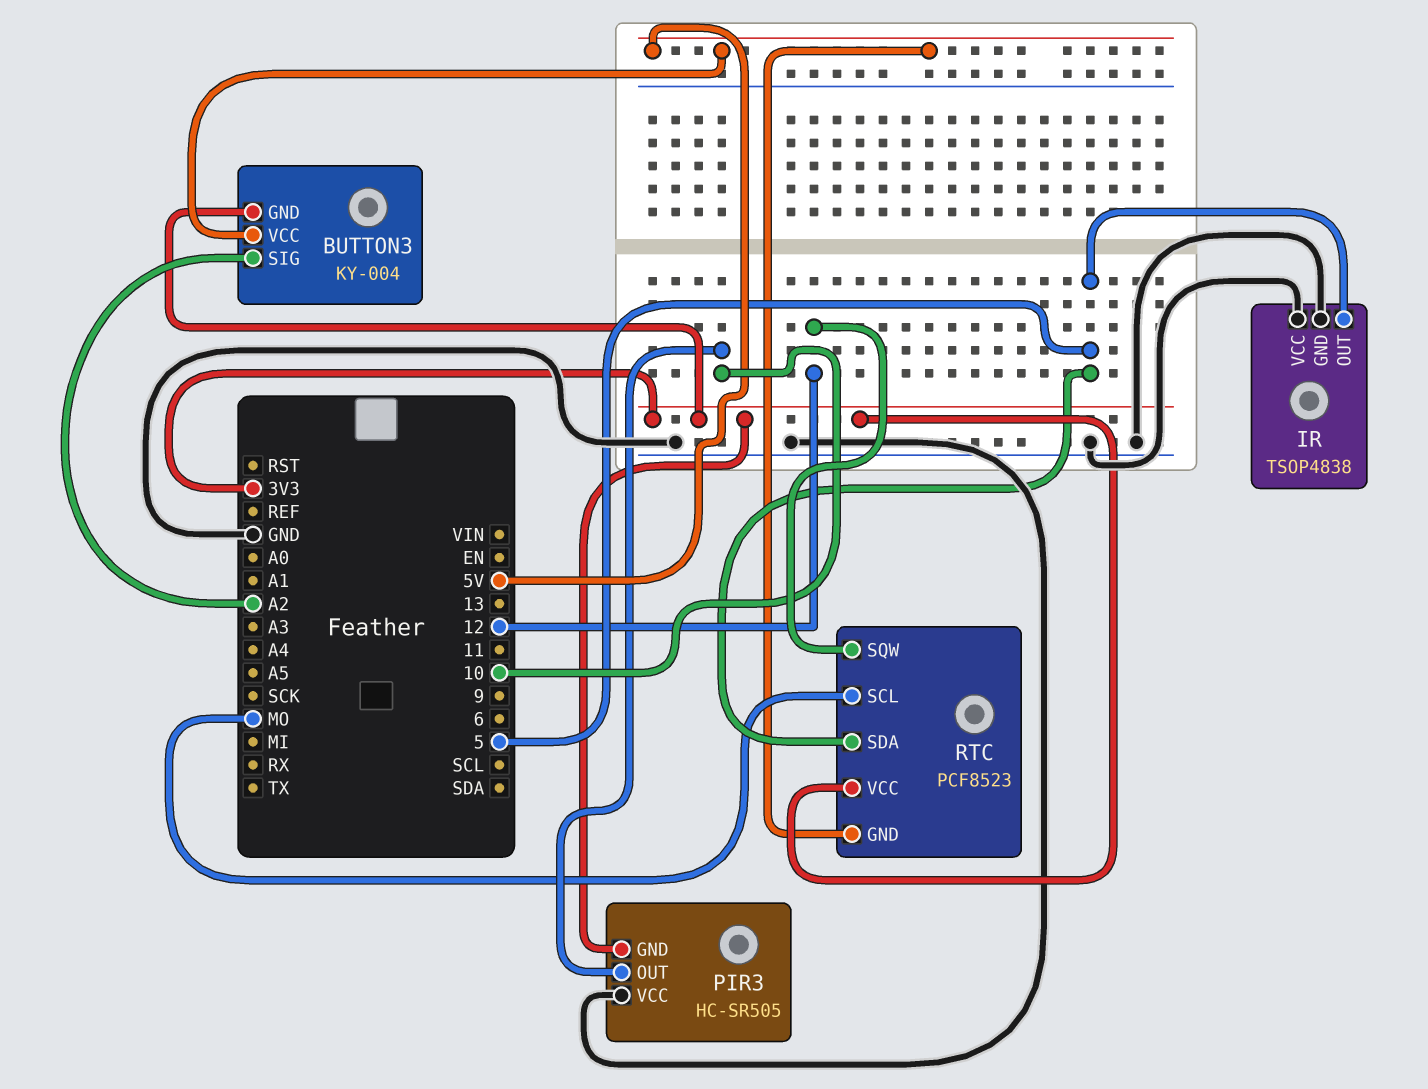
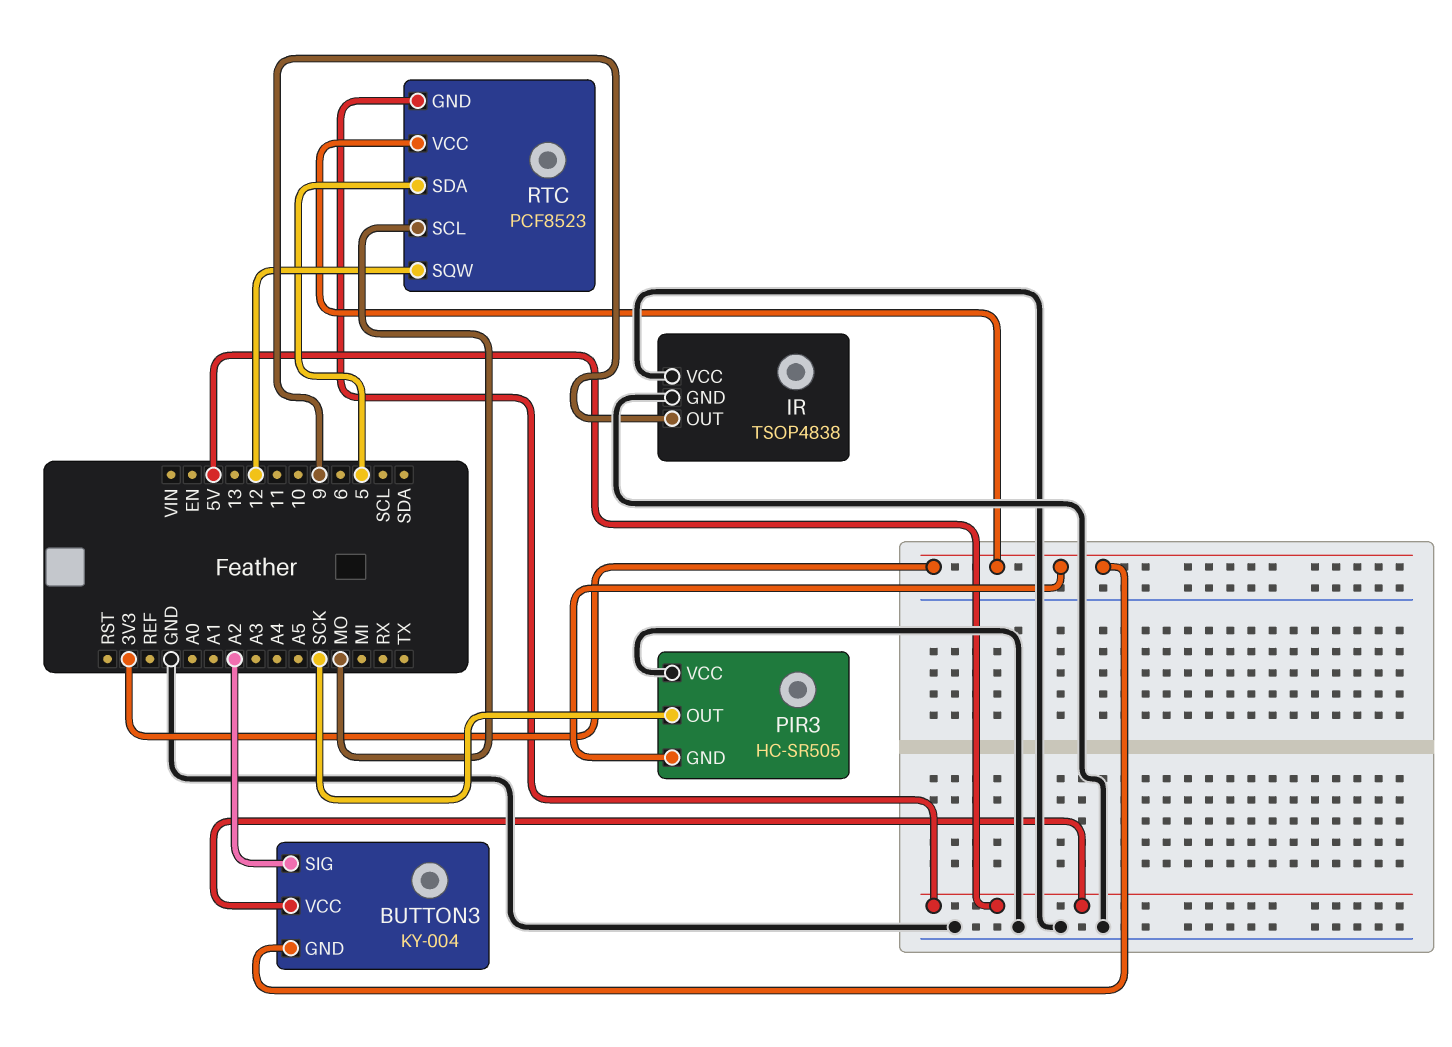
IR pin OUT: 5 -> 9
PIR3 pin OUT: 10 -> SCK

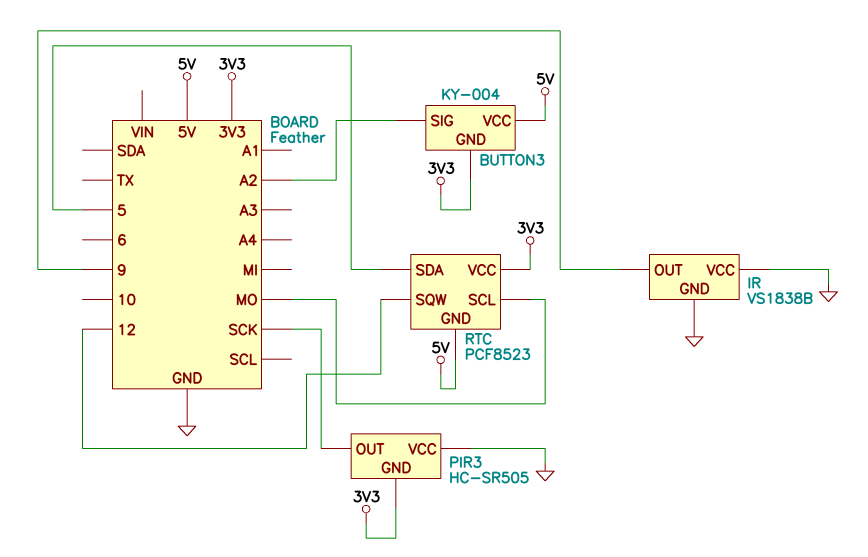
IR: TSOP4838 -> VS1838B

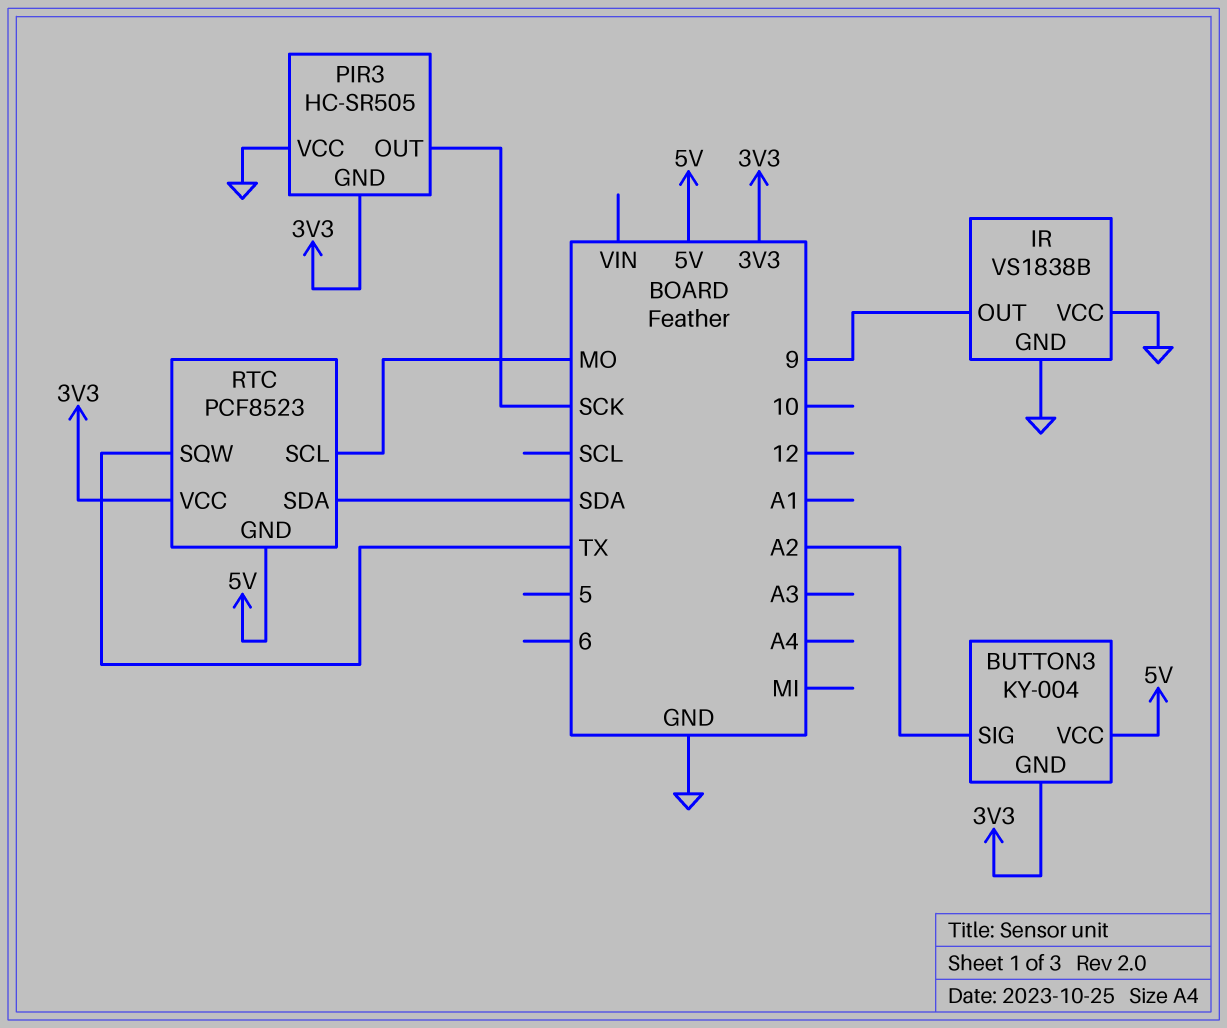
RTC pin SDA: 5 -> SDA
RTC pin SQW: 12 -> TX

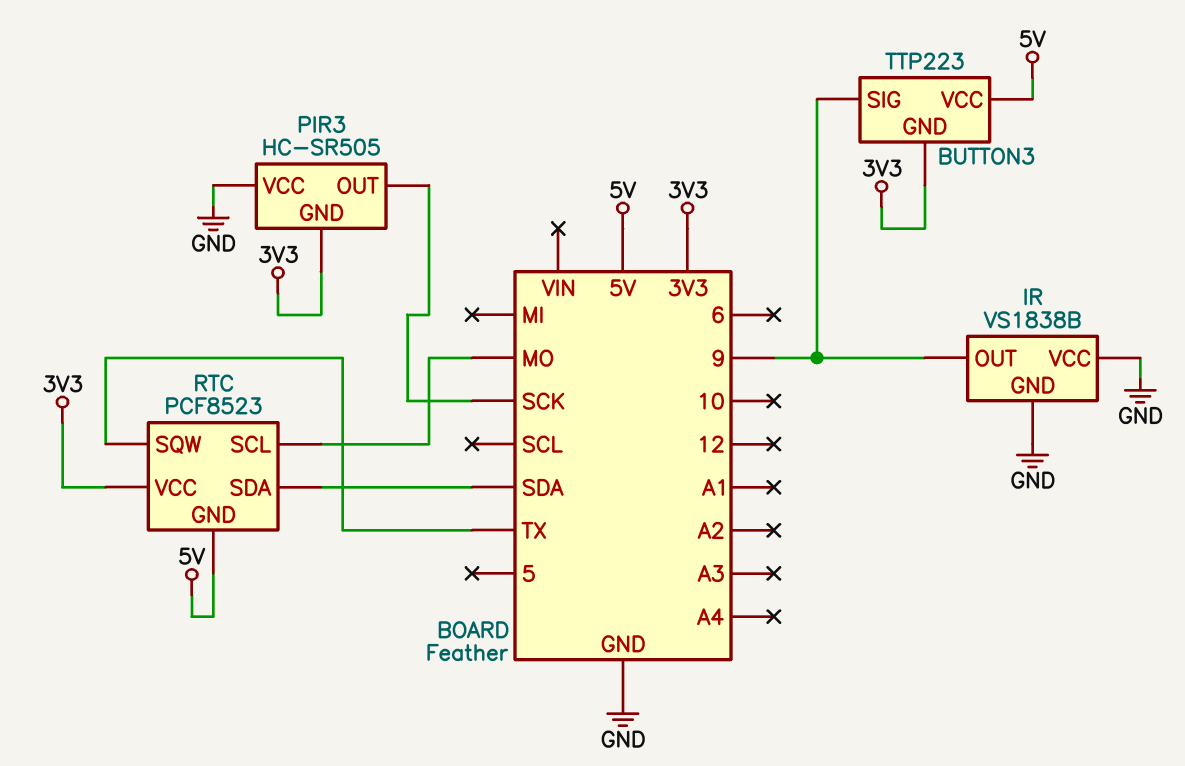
BUTTON3: KY-004 -> TTP223
BUTTON3 pin SIG: A2 -> 9

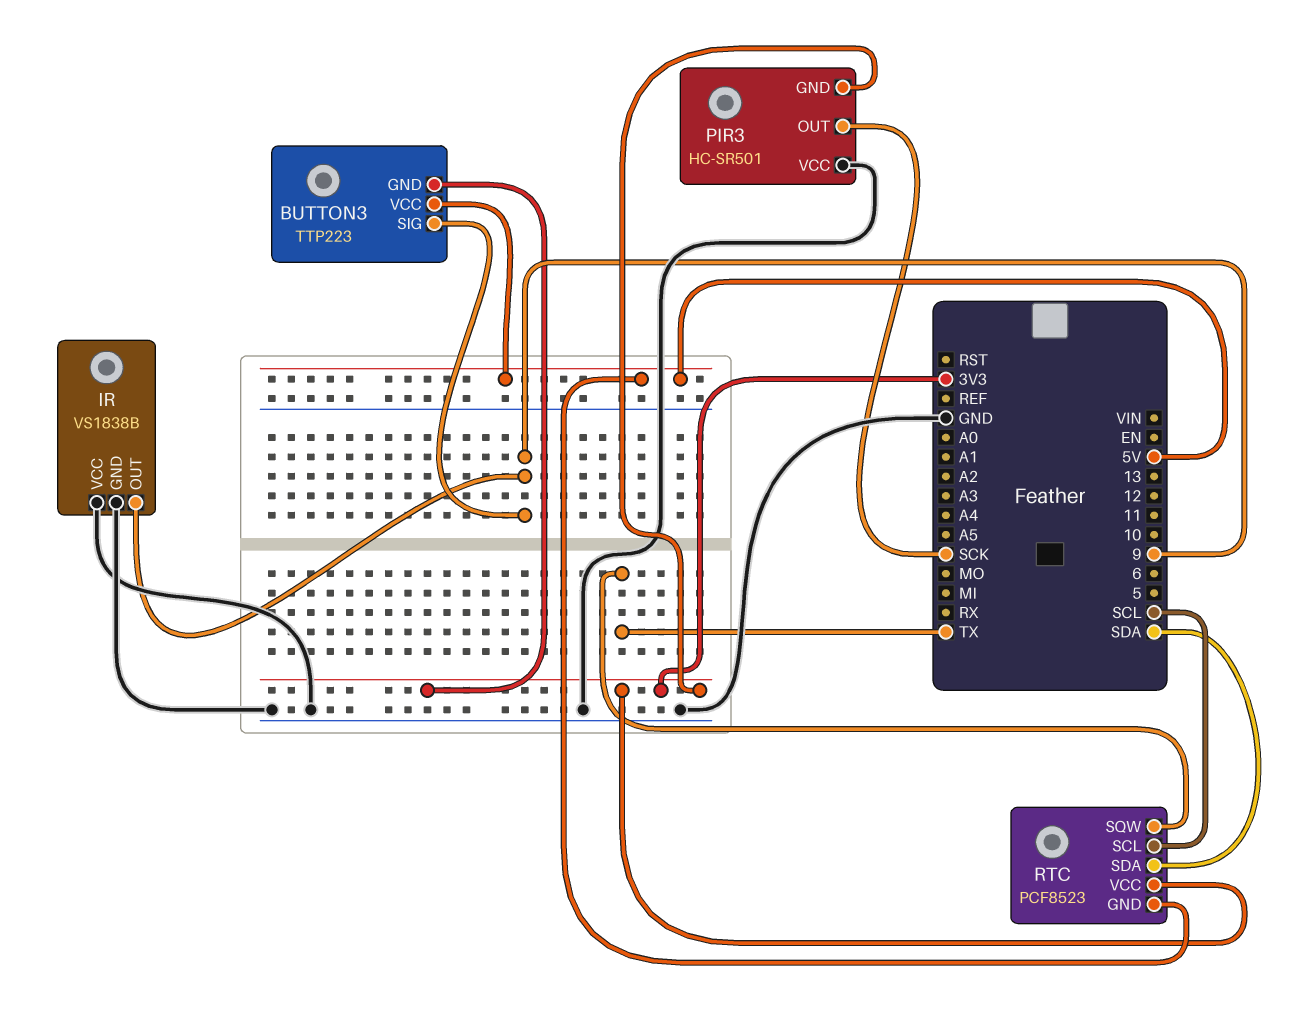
PIR3: HC-SR505 -> HC-SR501
RTC pin SCL: MO -> SCL

